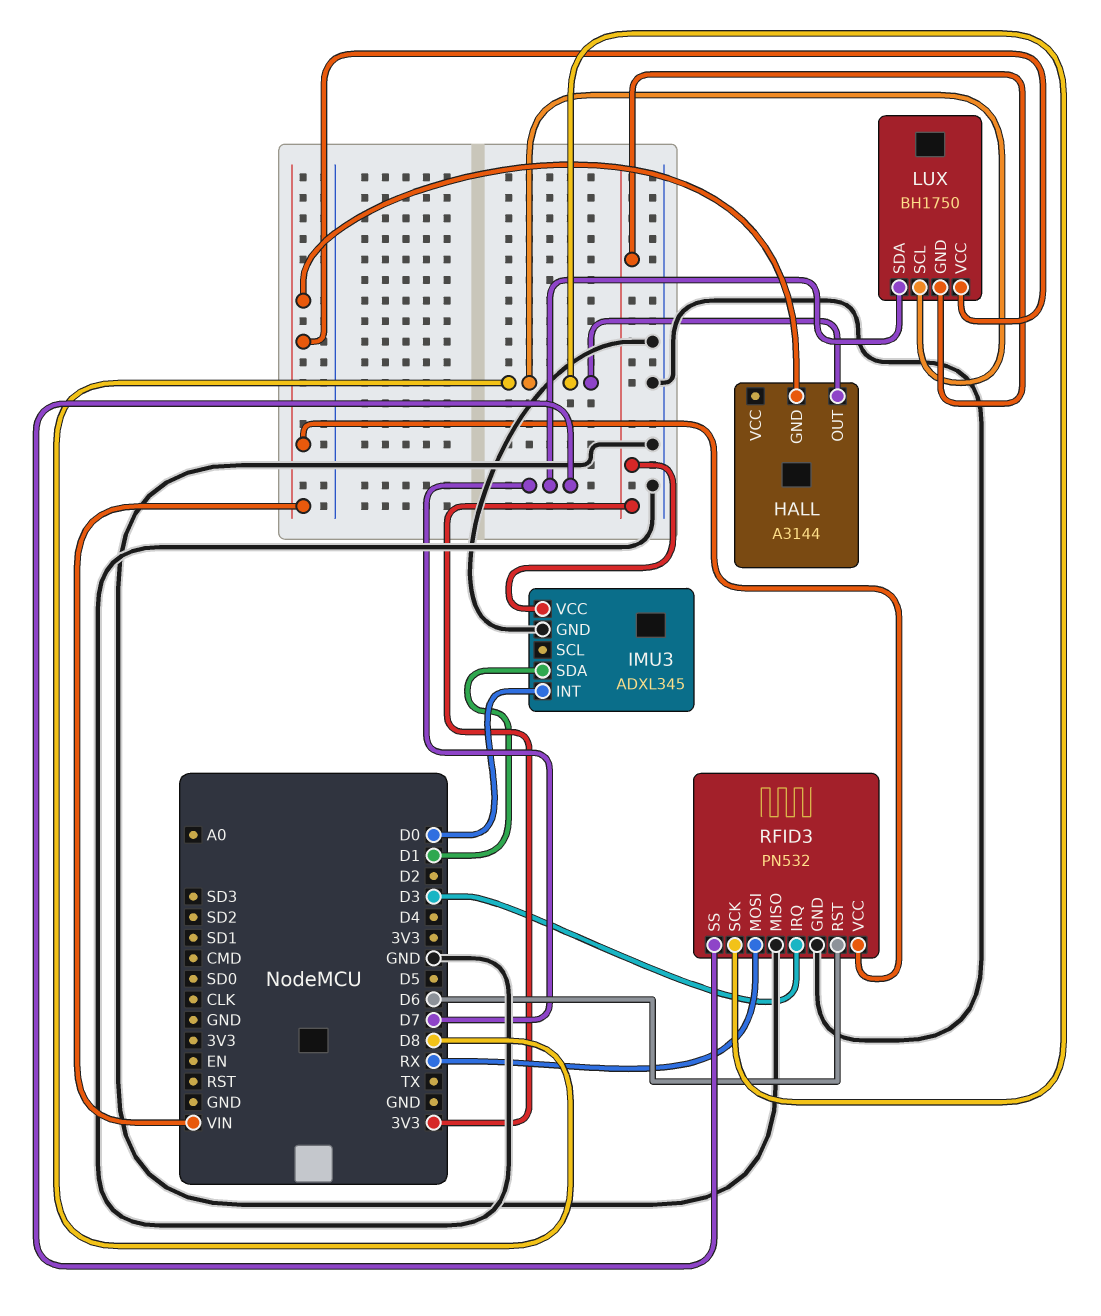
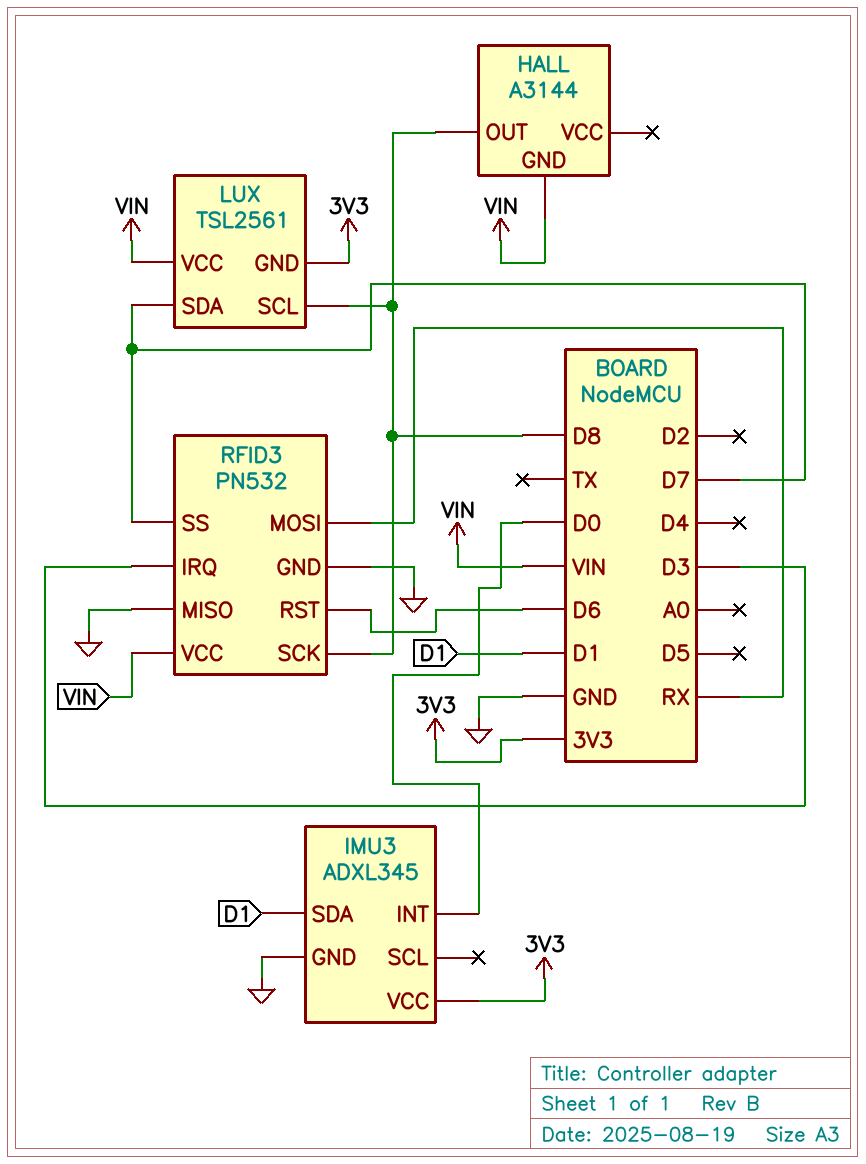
LUX: BH1750 -> TSL2561

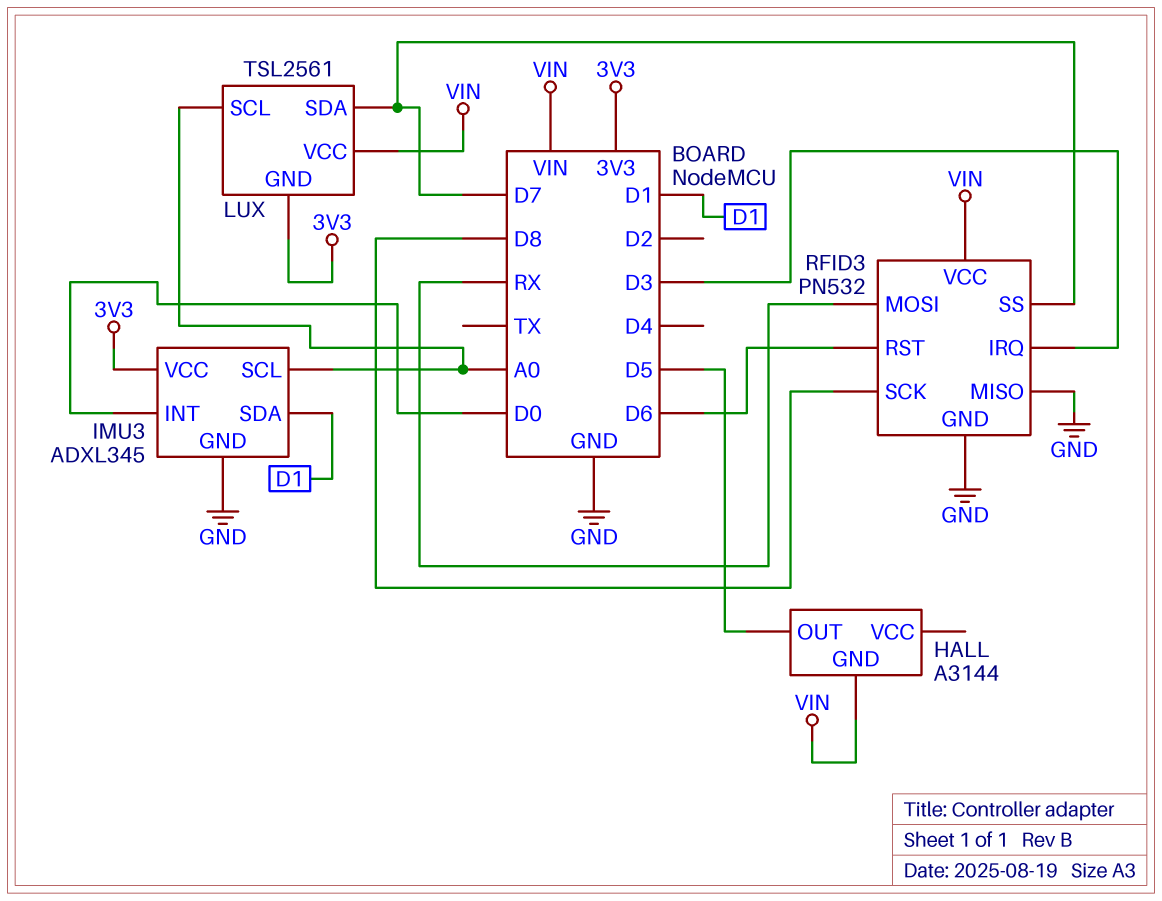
HALL pin OUT: D8 -> D5
IMU3 pin SCL: none -> A0
LUX pin SCL: D8 -> A0

